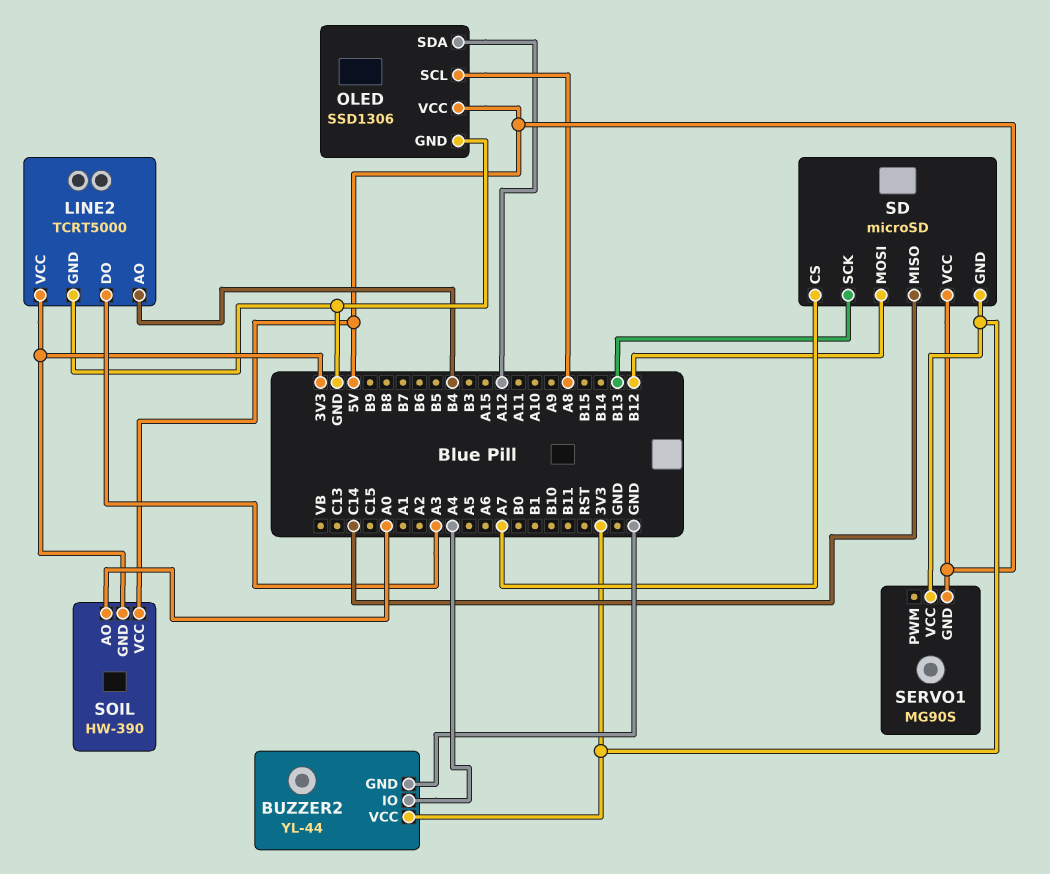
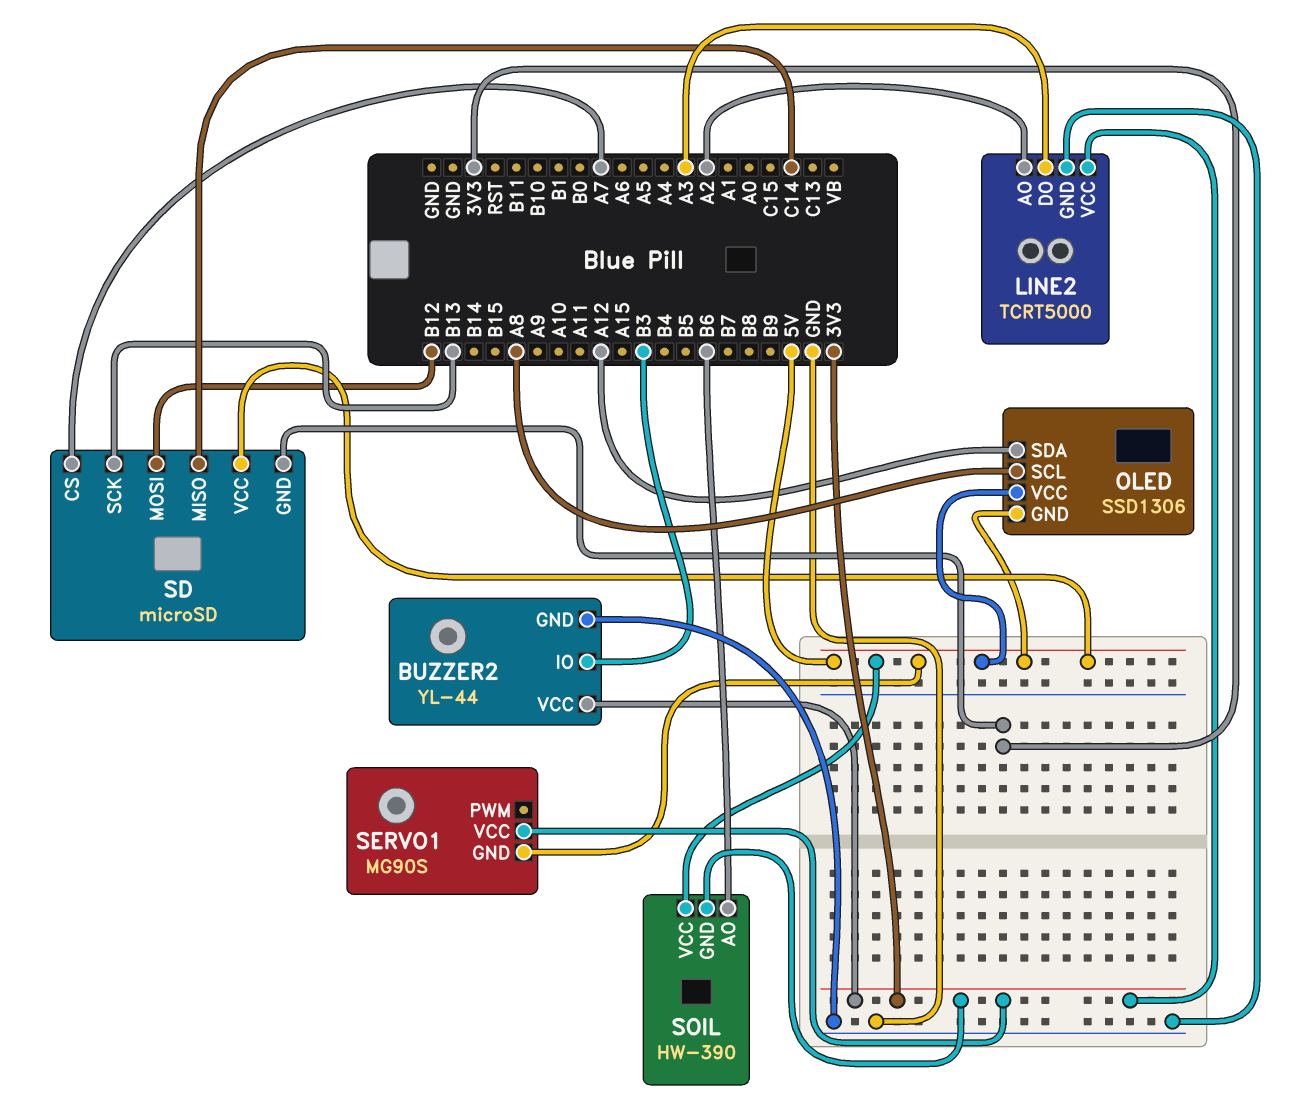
BUZZER2 pin IO: A4 -> B3
LINE2 pin AO: B4 -> A2
OLED pin GND: GND -> 5V
SOIL pin AO: A0 -> B6

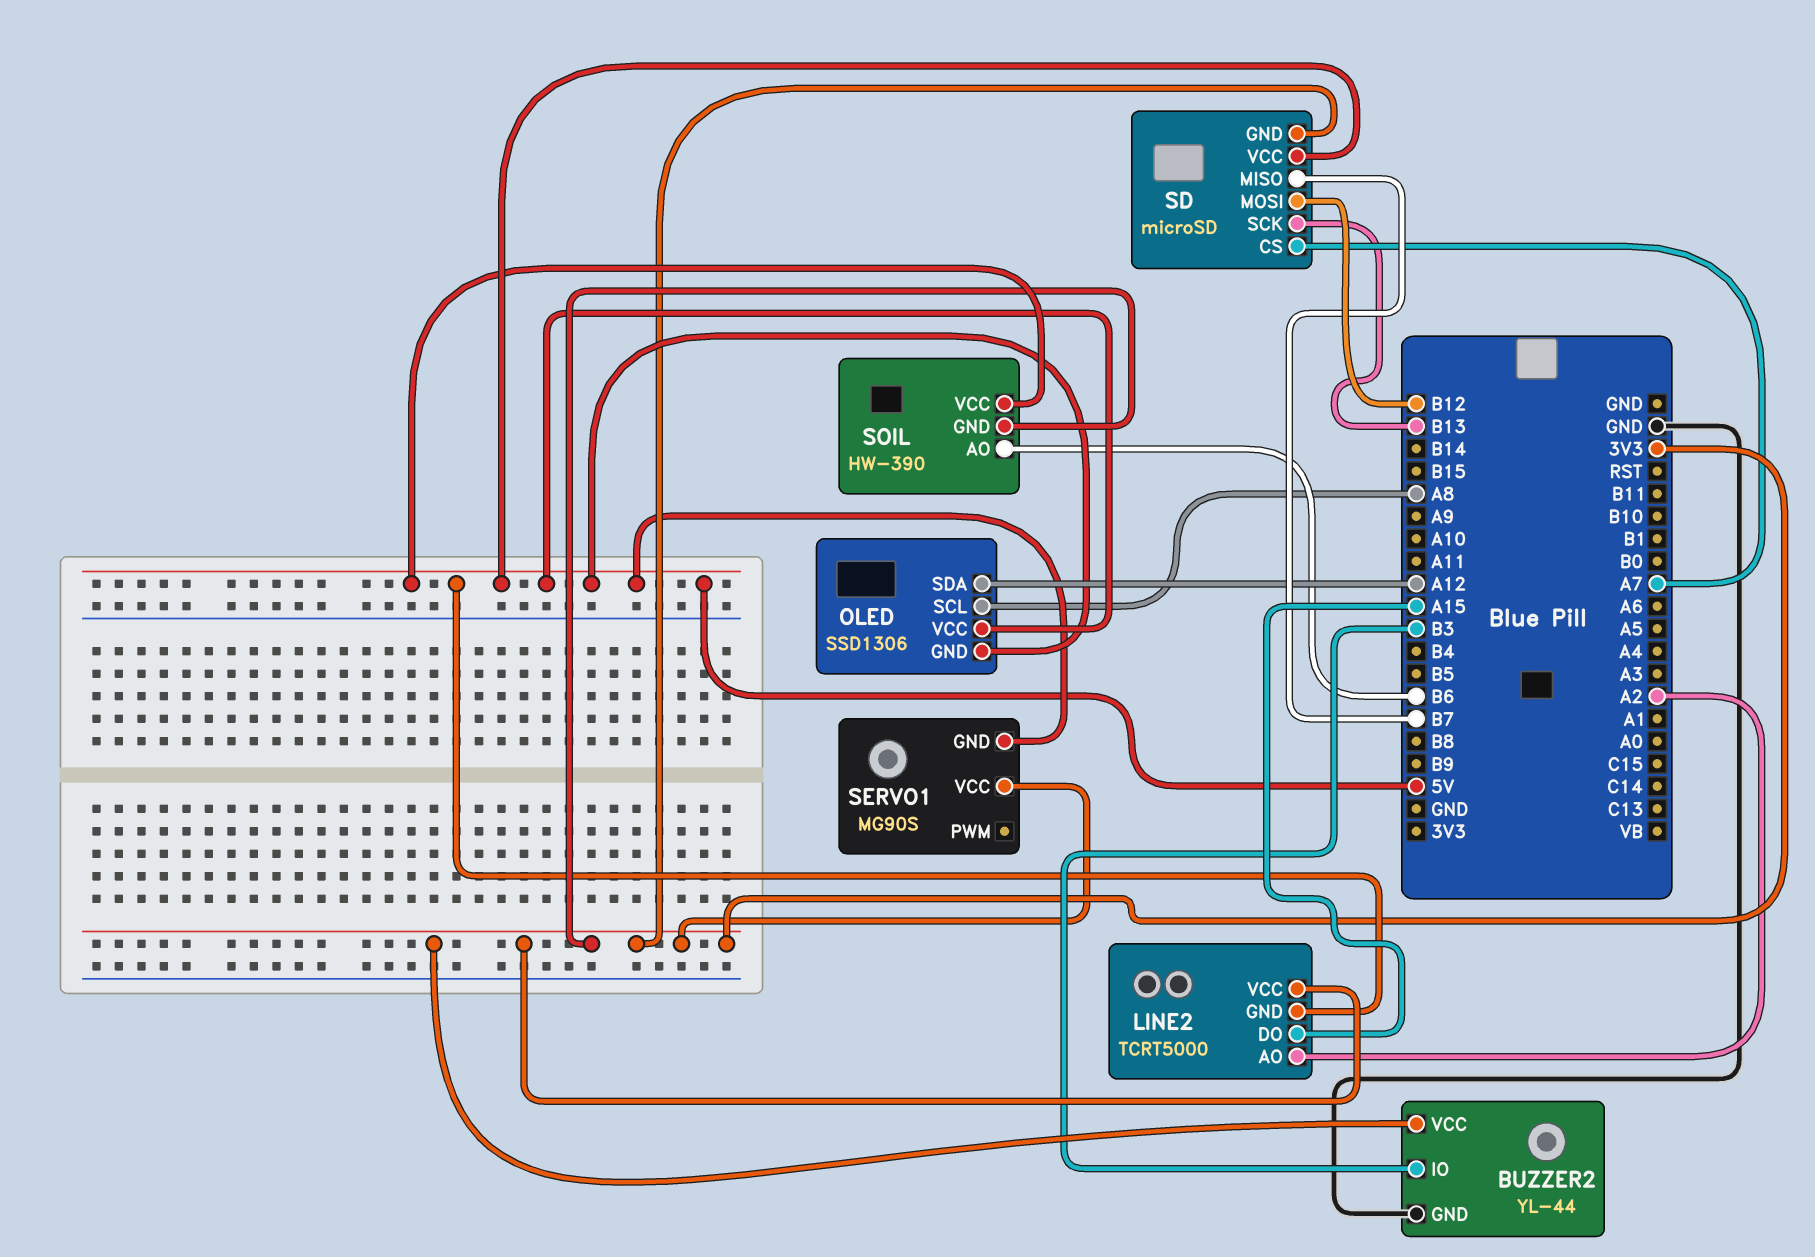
LINE2 pin DO: A3 -> A15
LINE2 pin GND: GND -> 5V
SD pin MISO: C14 -> B7

